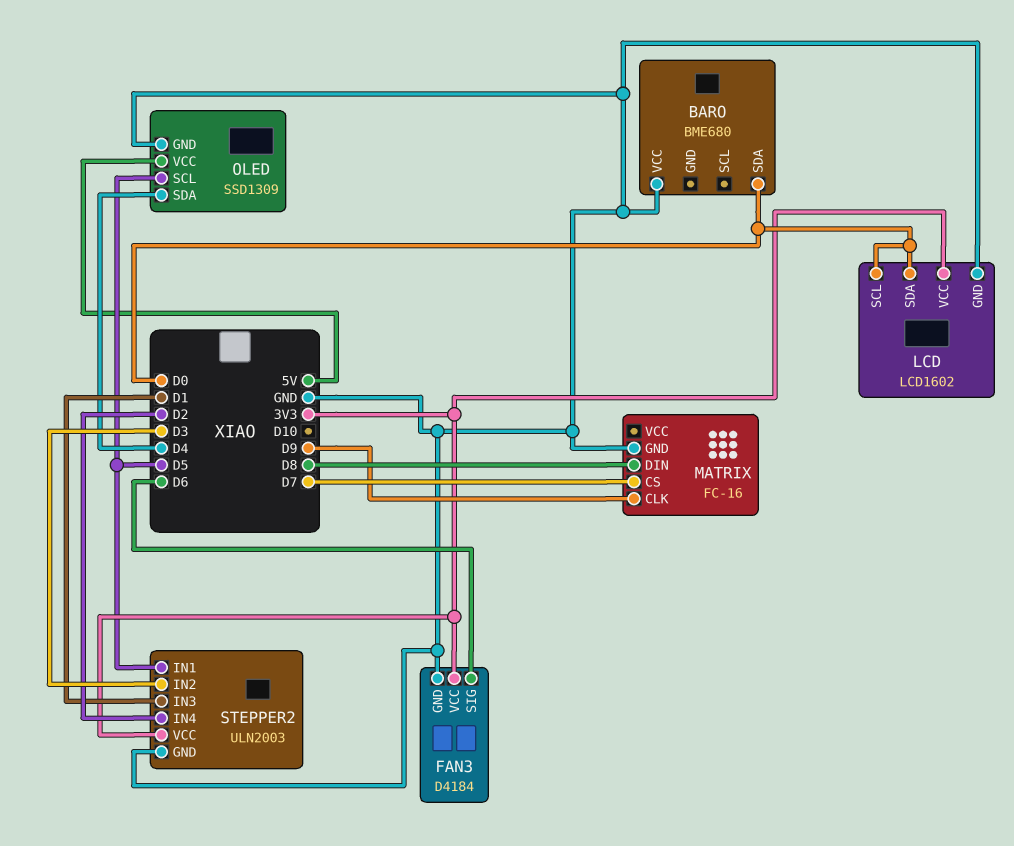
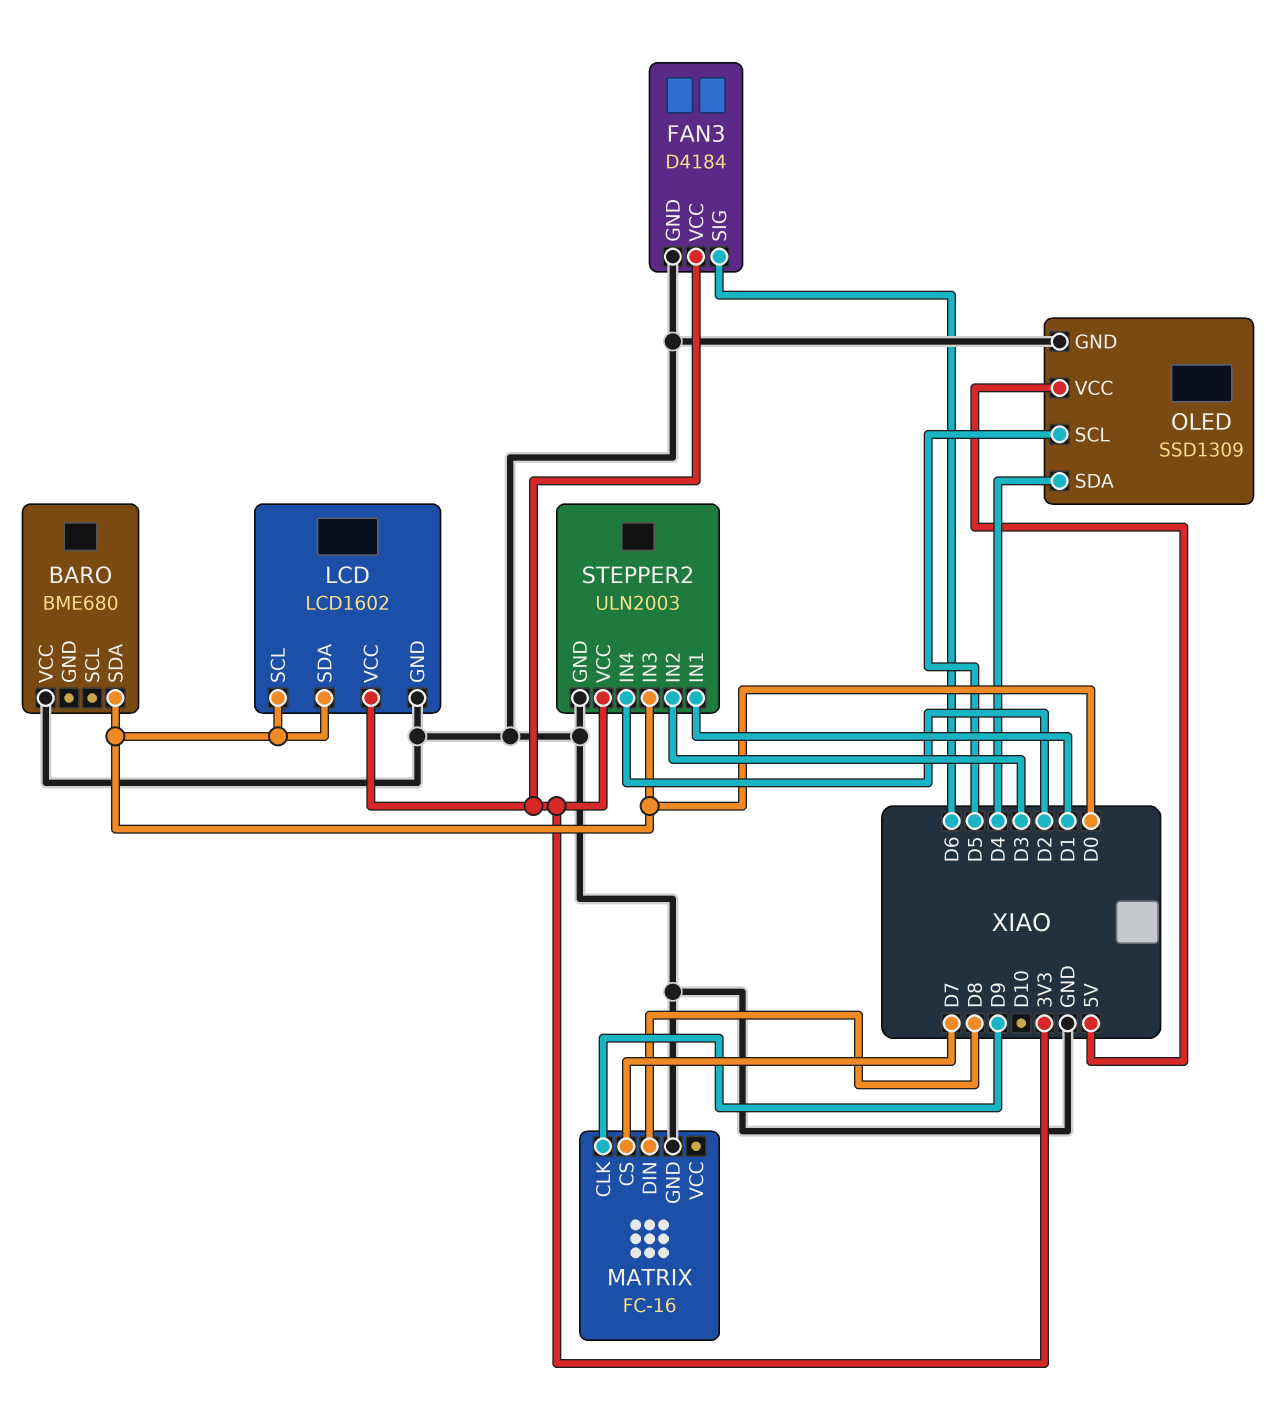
STEPPER2 pin IN1: D5 -> D1
STEPPER2 pin IN3: D1 -> D0

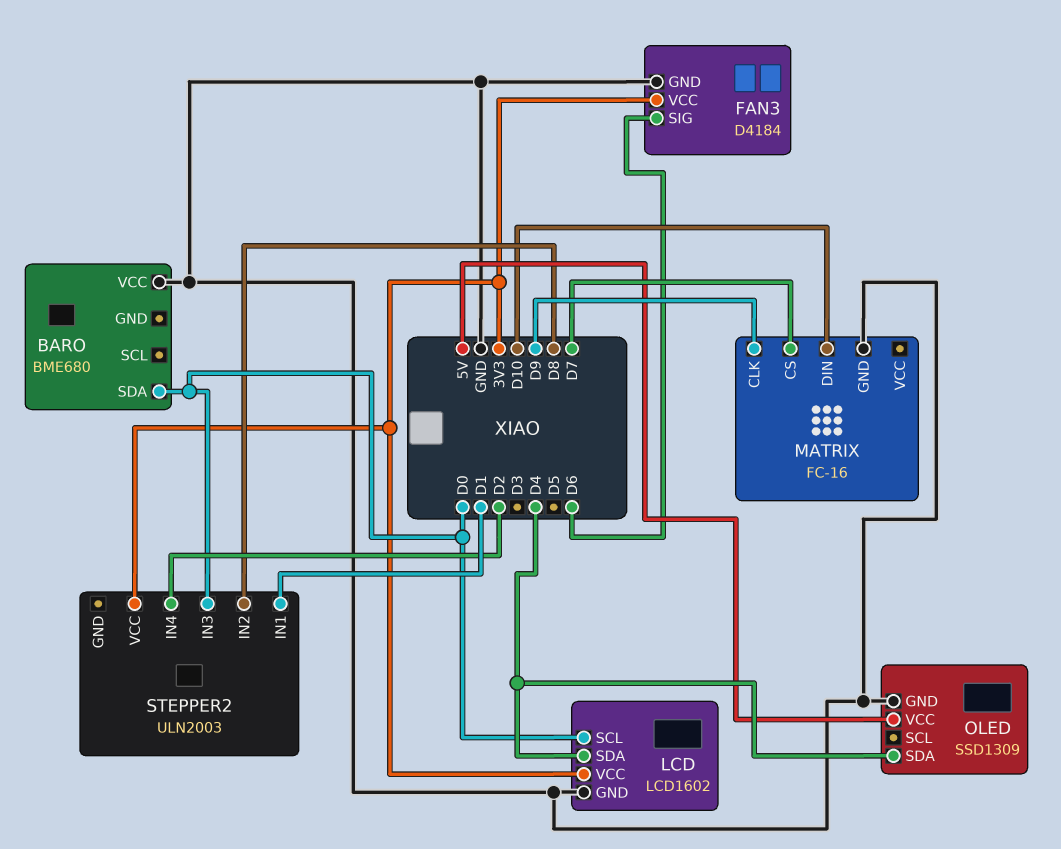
LCD pin SDA: D0 -> D4
MATRIX pin DIN: D8 -> D10
OLED pin SCL: D5 -> none
STEPPER2 pin GND: GND -> none
STEPPER2 pin IN2: D3 -> D8

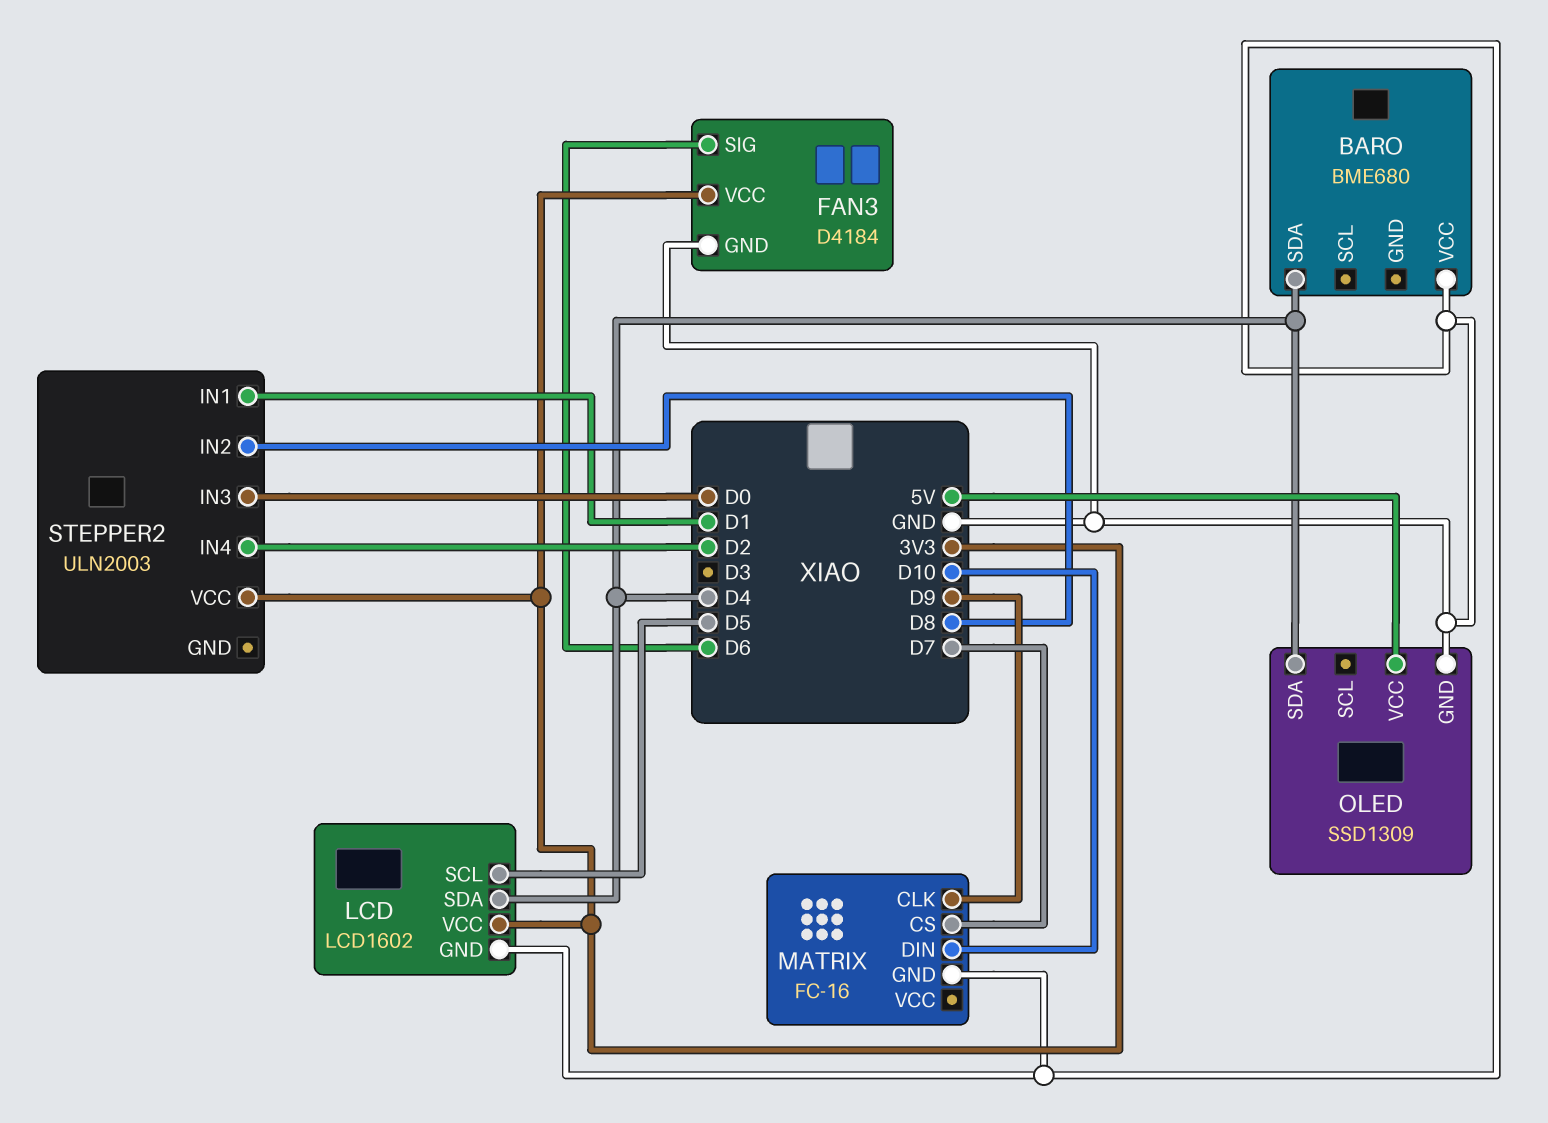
BARO pin SDA: D0 -> D4
LCD pin SCL: D0 -> D5

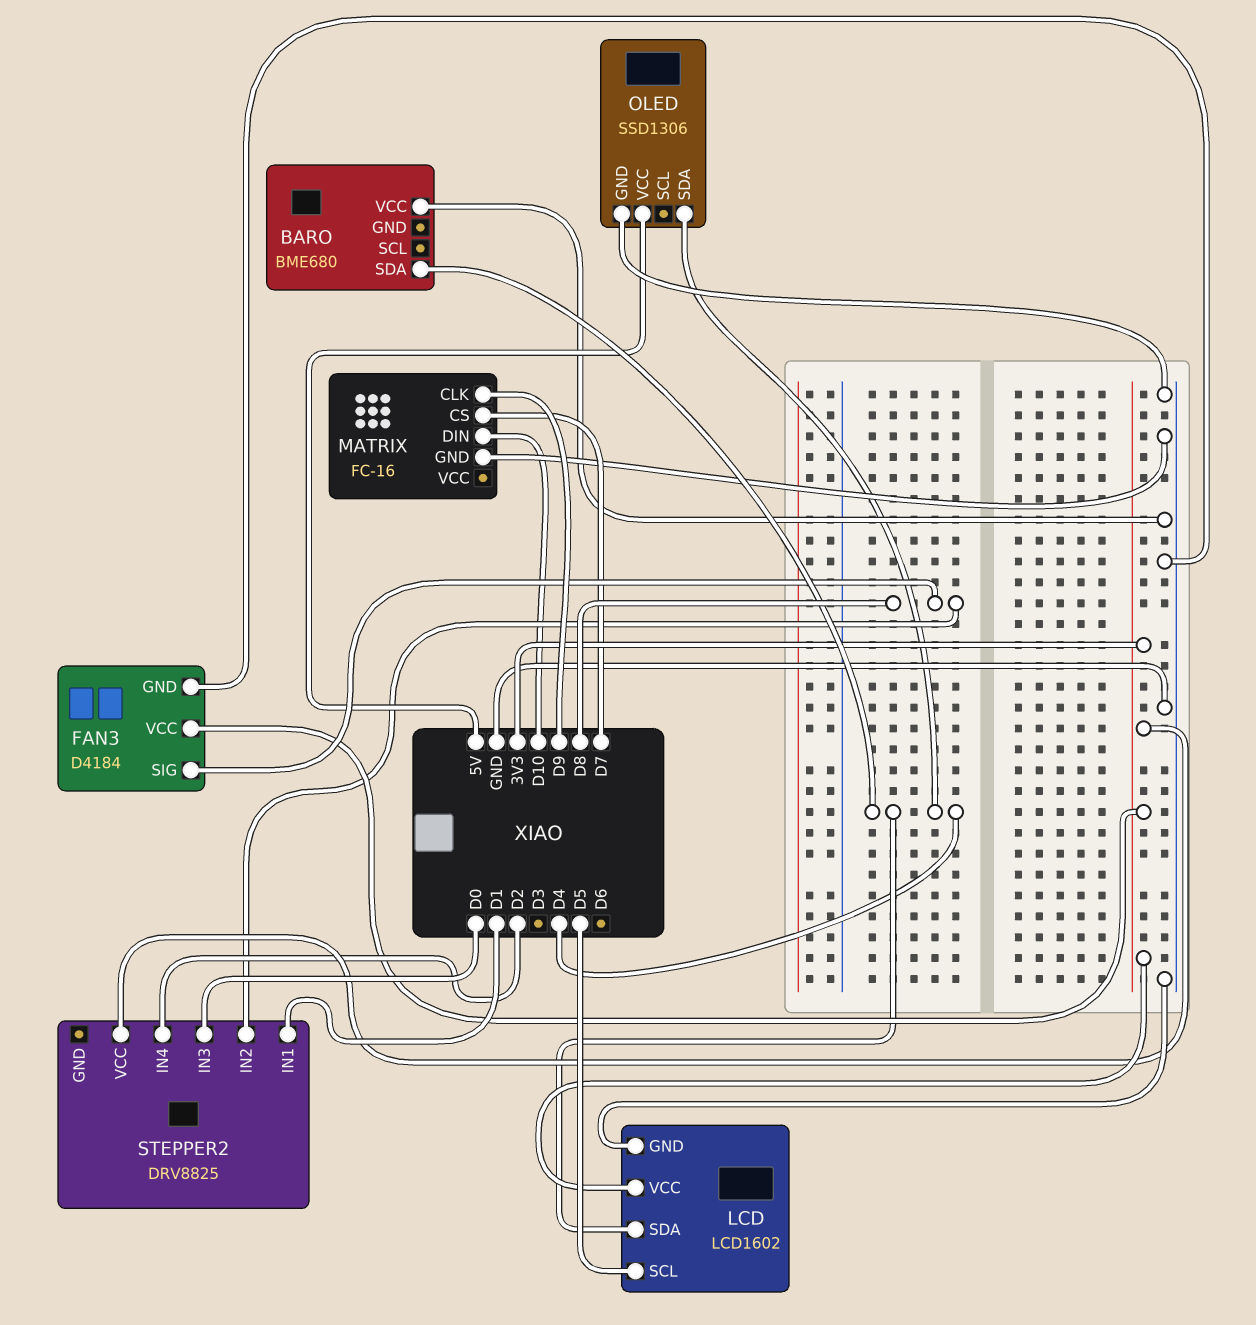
FAN3 pin SIG: D6 -> D8
OLED: SSD1309 -> SSD1306
STEPPER2: ULN2003 -> DRV8825

